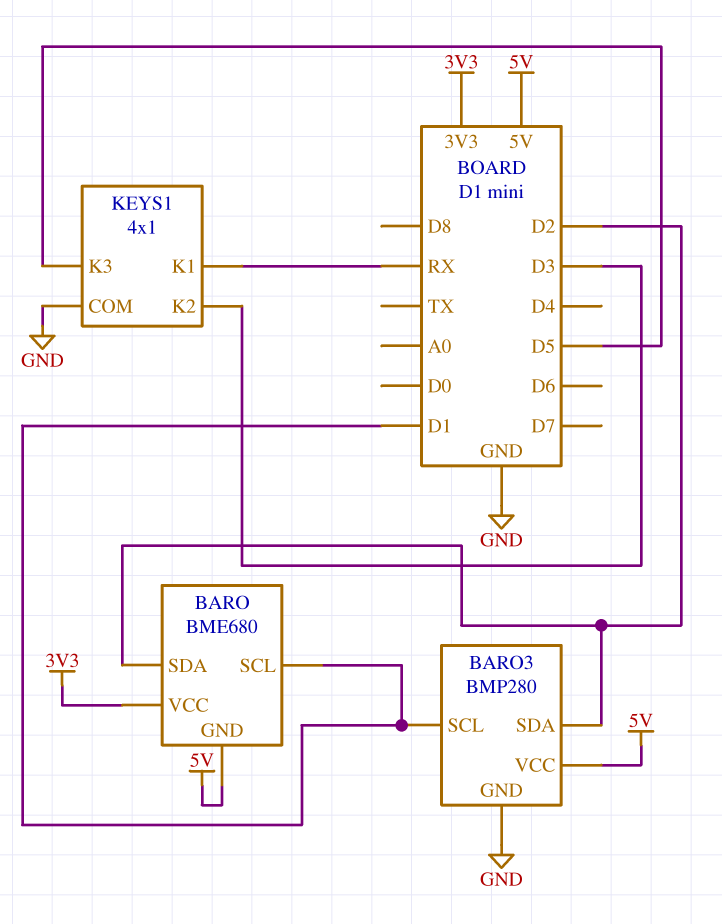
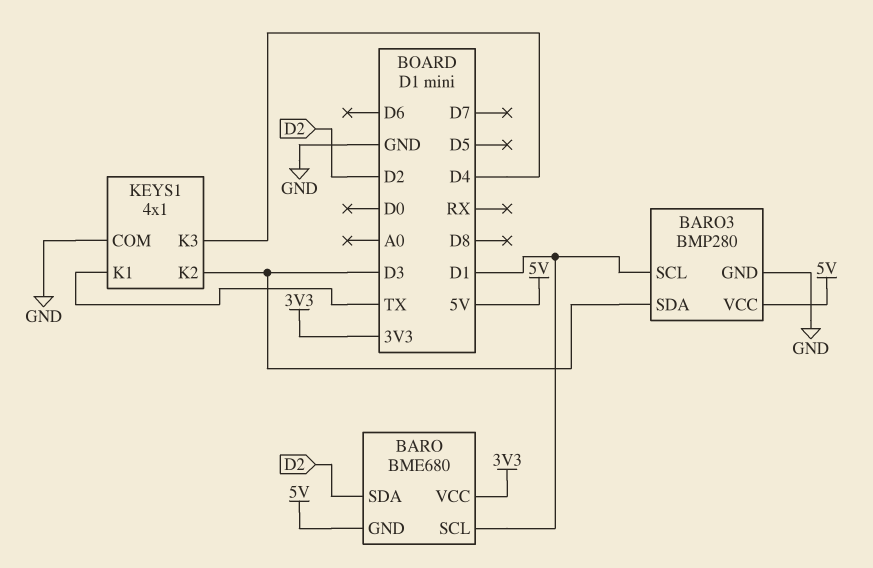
BARO3 pin SDA: D2 -> D3
KEYS1 pin K1: RX -> TX
KEYS1 pin K3: D5 -> D4

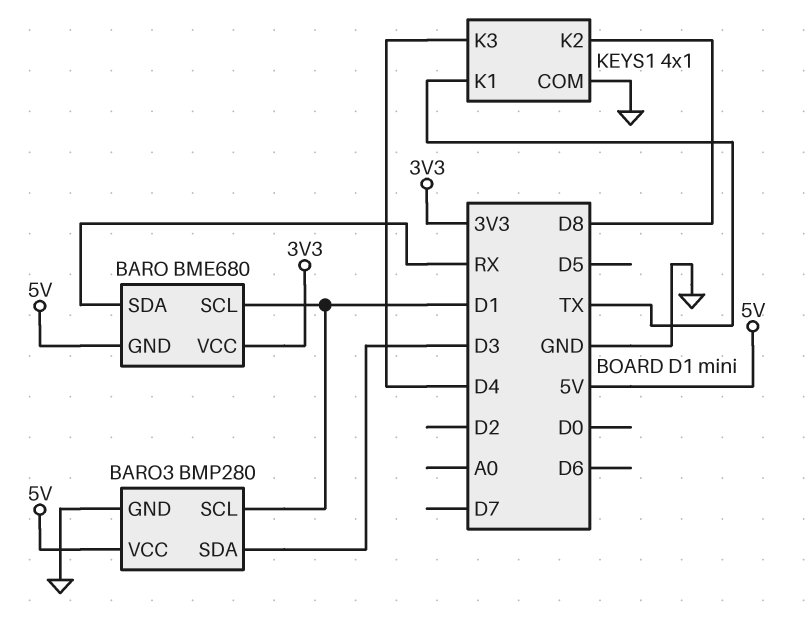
BARO pin SDA: D2 -> RX
KEYS1 pin K2: D3 -> D8

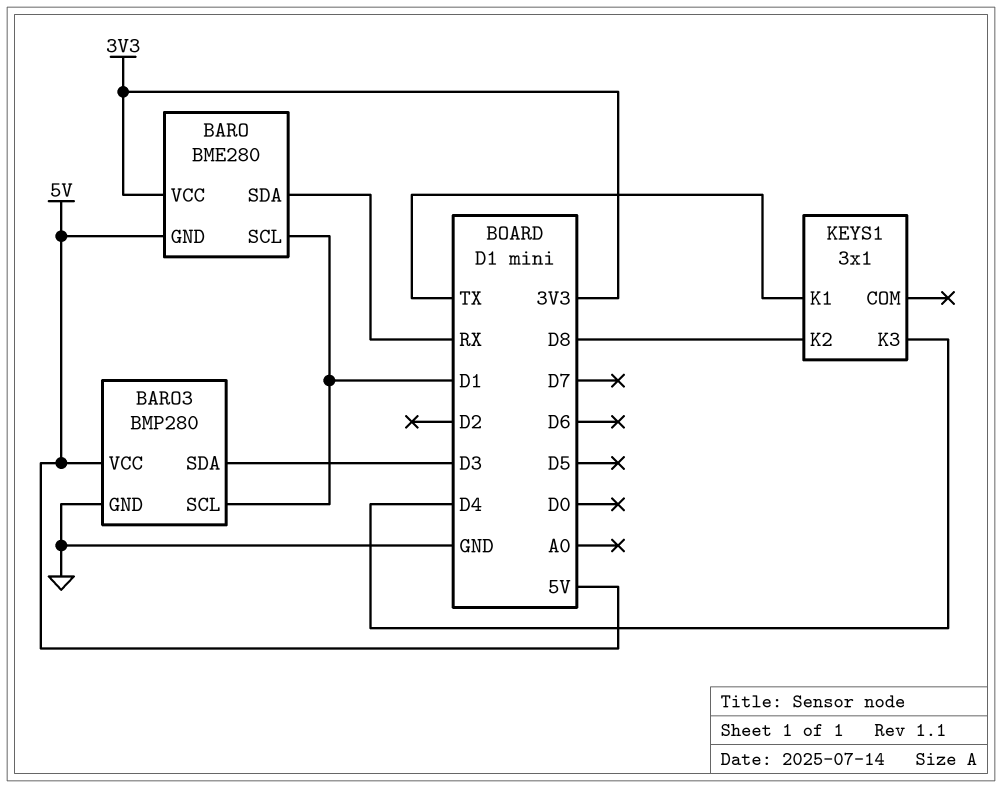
BARO: BME680 -> BME280
KEYS1: 4x1 -> 3x1
KEYS1 pin COM: GND -> none

